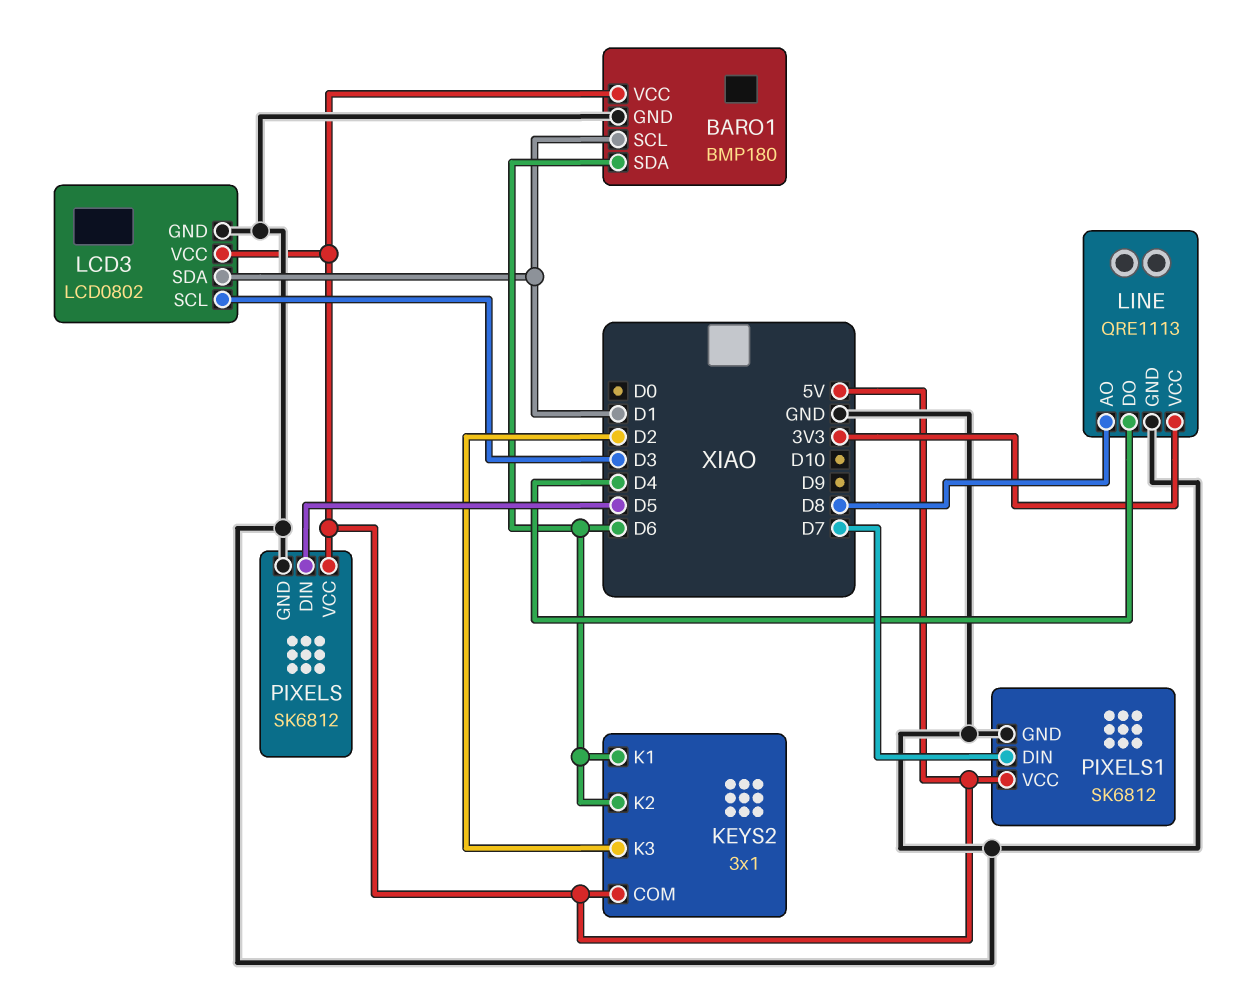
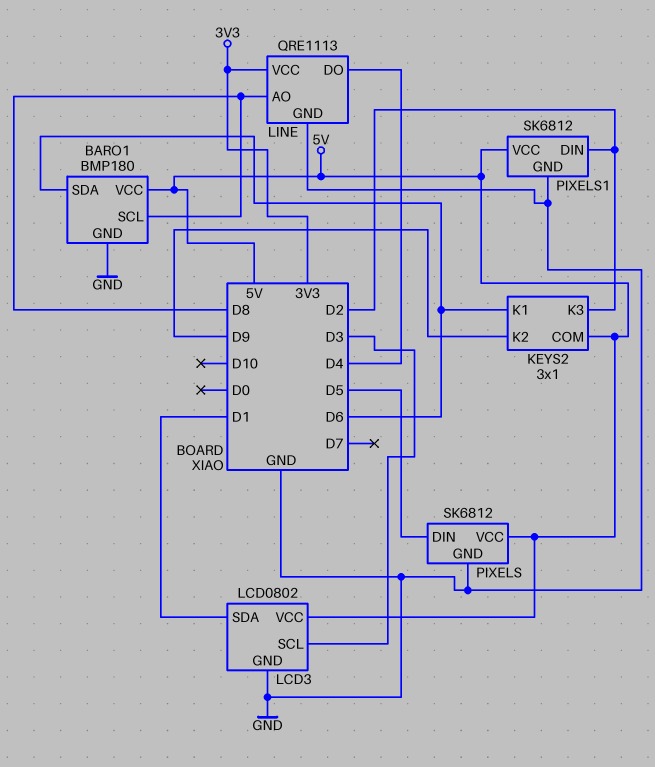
BARO1 pin SCL: D1 -> D8
KEYS2 pin K2: D6 -> D9
PIXELS1 pin DIN: D7 -> D2

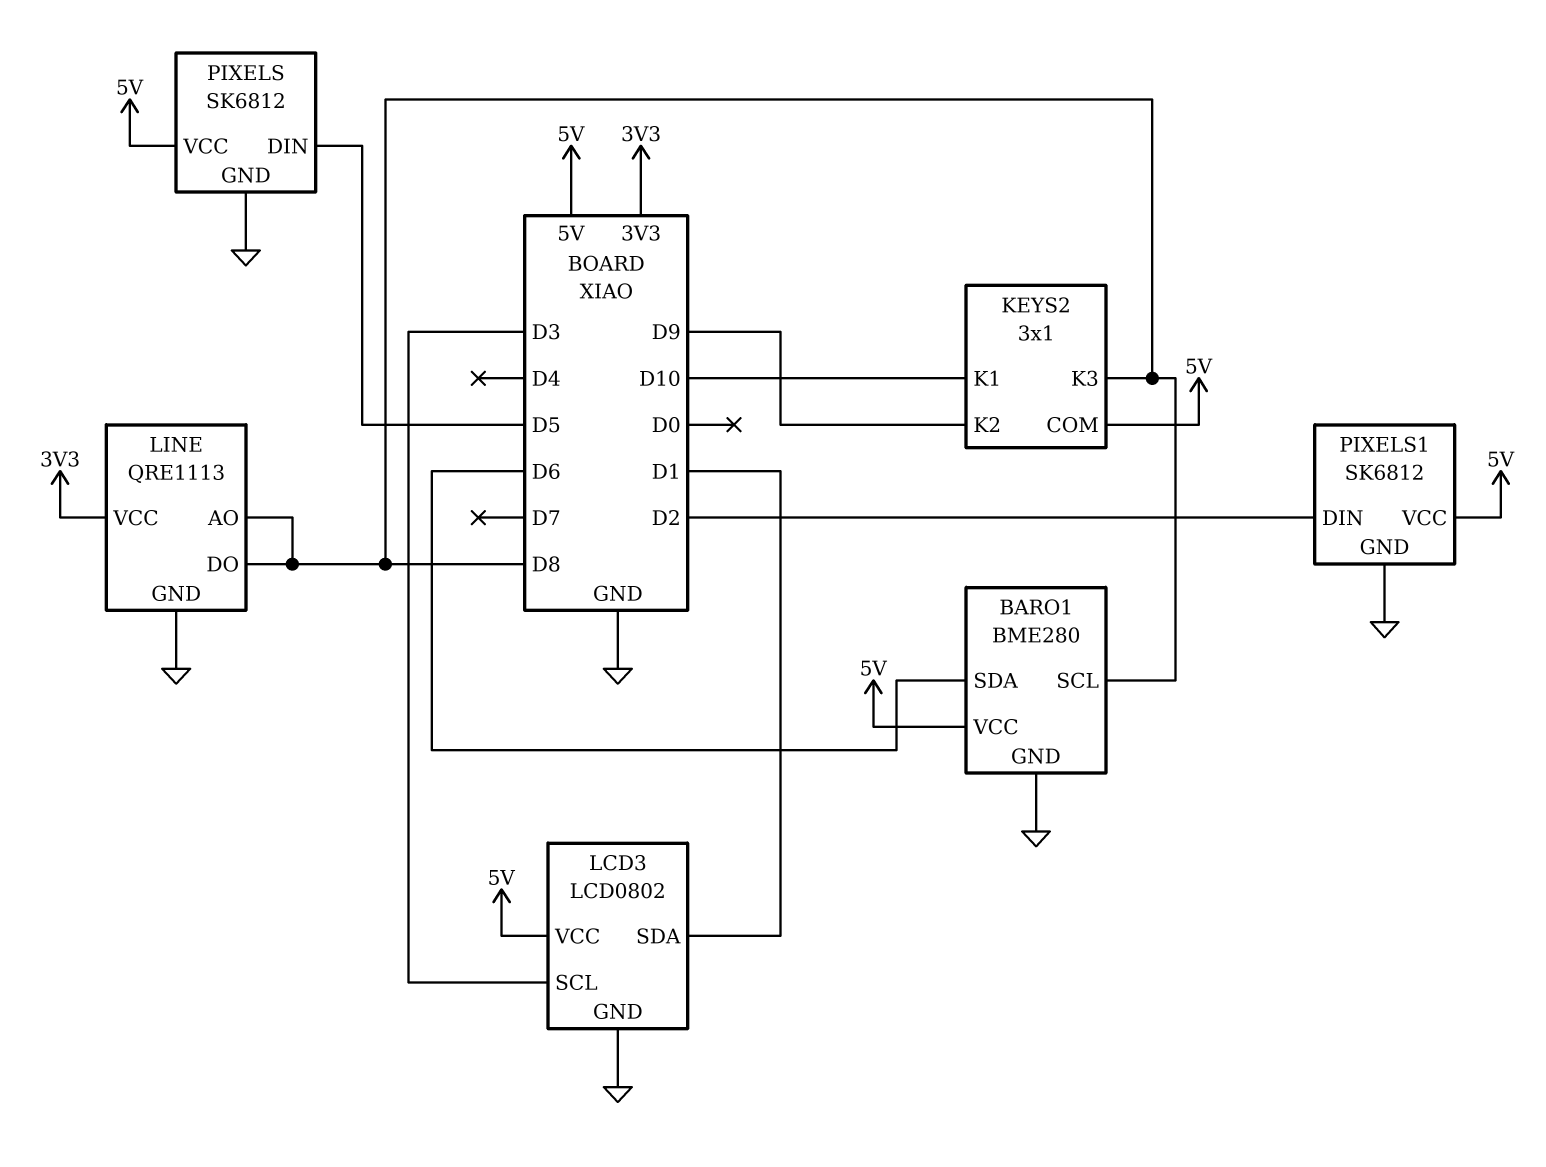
BARO1: BMP180 -> BME280
KEYS2 pin K1: D6 -> D10
KEYS2 pin K3: D2 -> D8
LINE pin DO: D4 -> D8

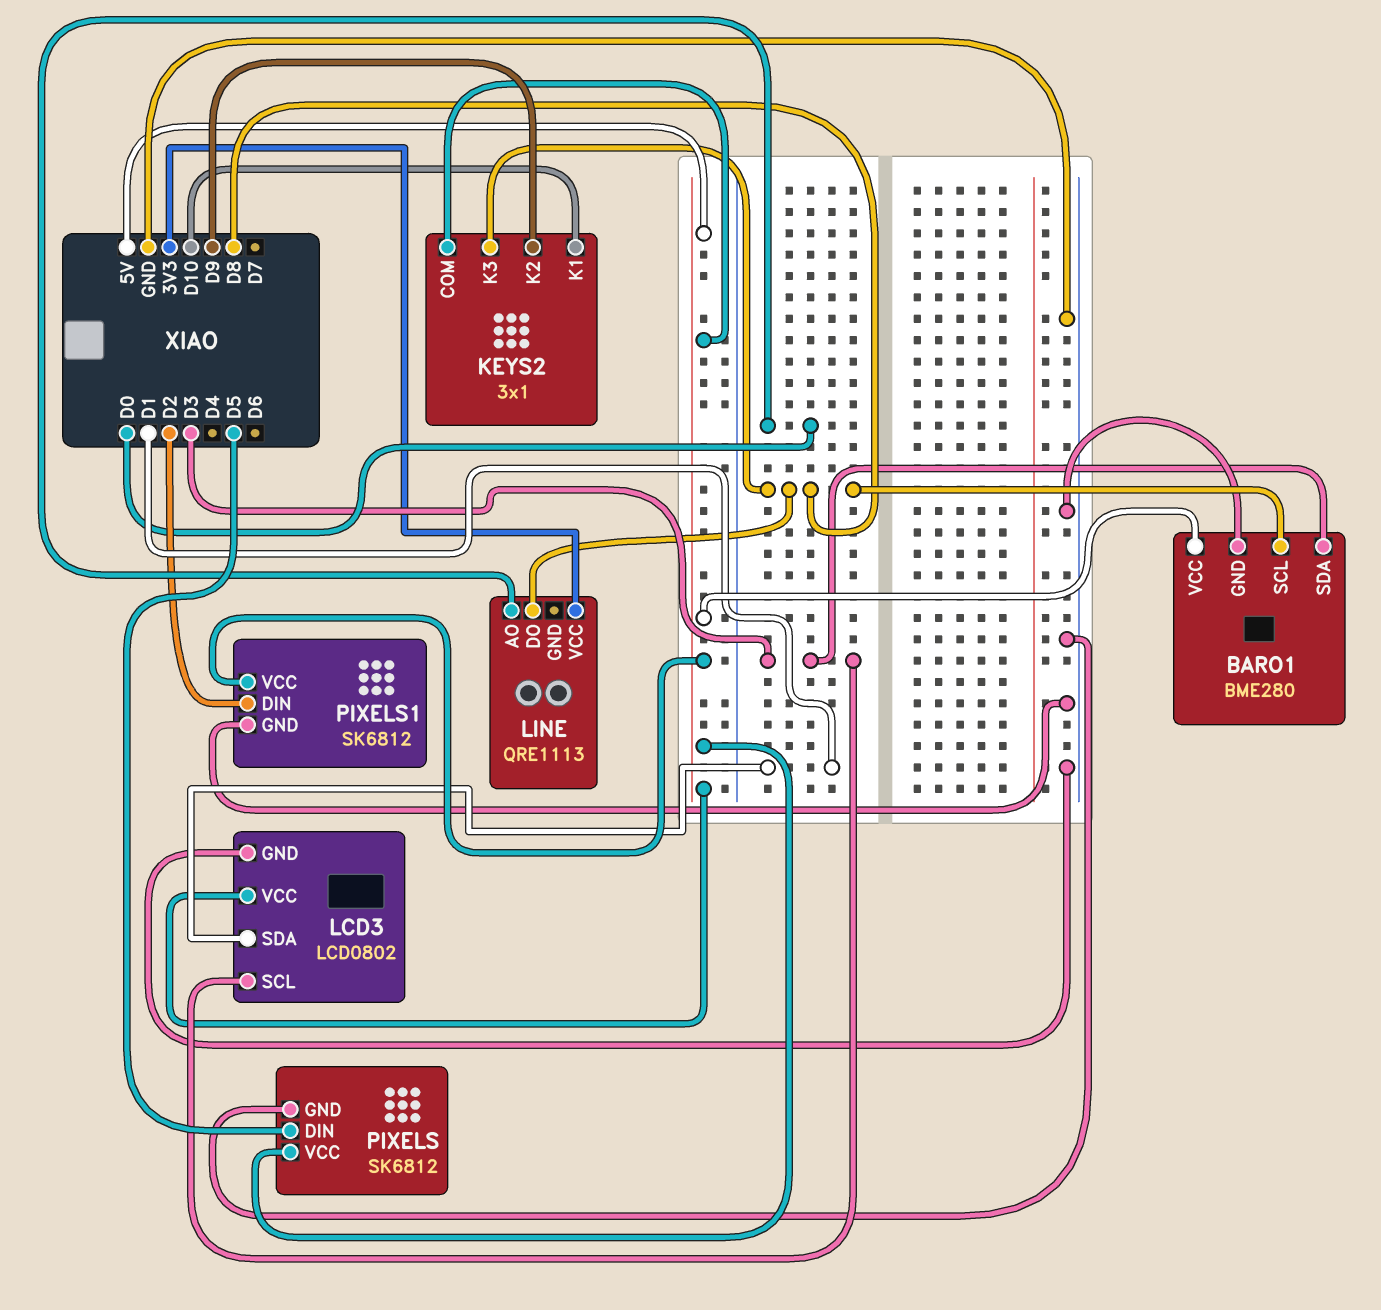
BARO1 pin SDA: D6 -> D3
LINE pin AO: D8 -> D0
LINE pin GND: GND -> none

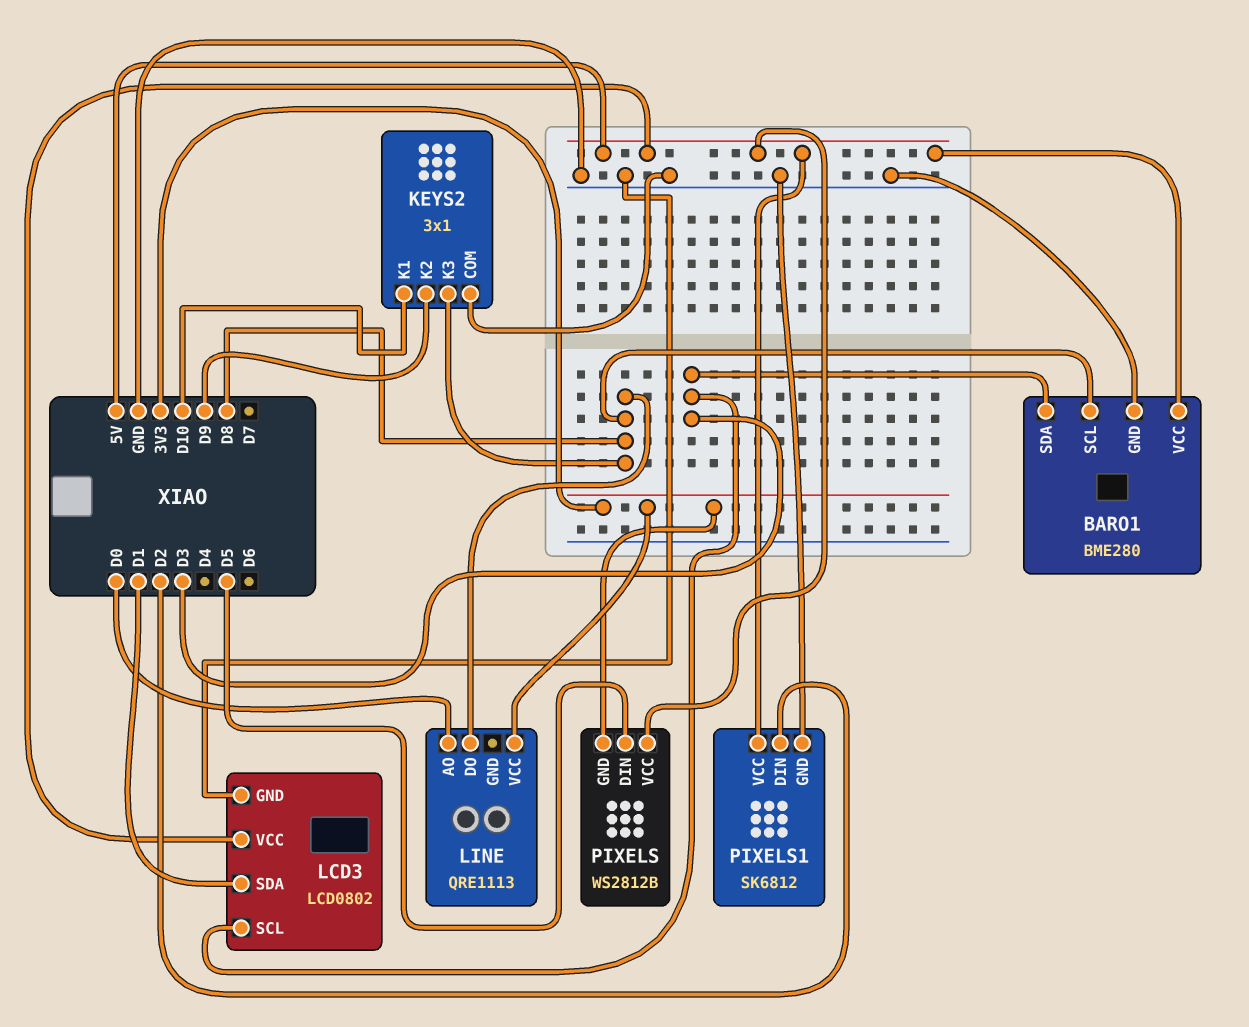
KEYS2 pin COM: 5V -> GND
PIXELS: SK6812 -> WS2812B
PIXELS pin GND: GND -> 3V3

